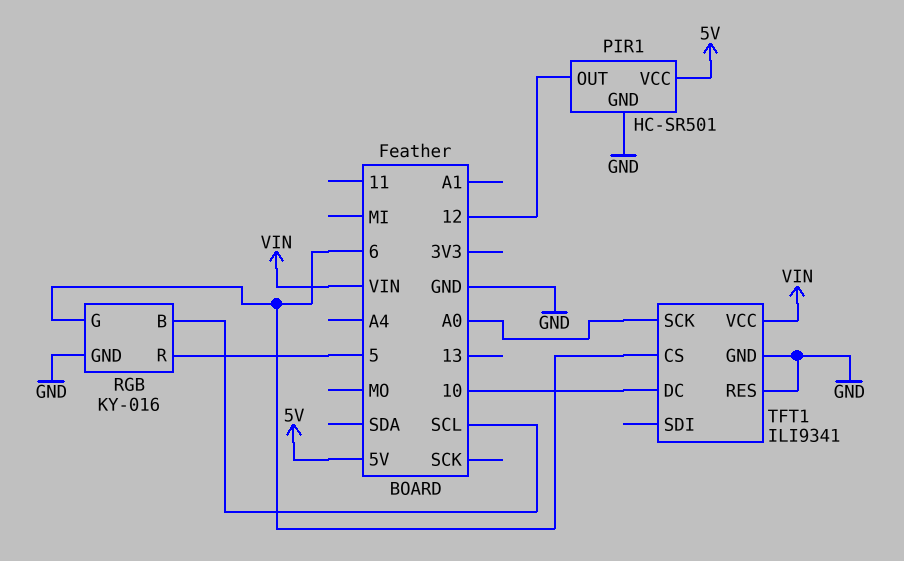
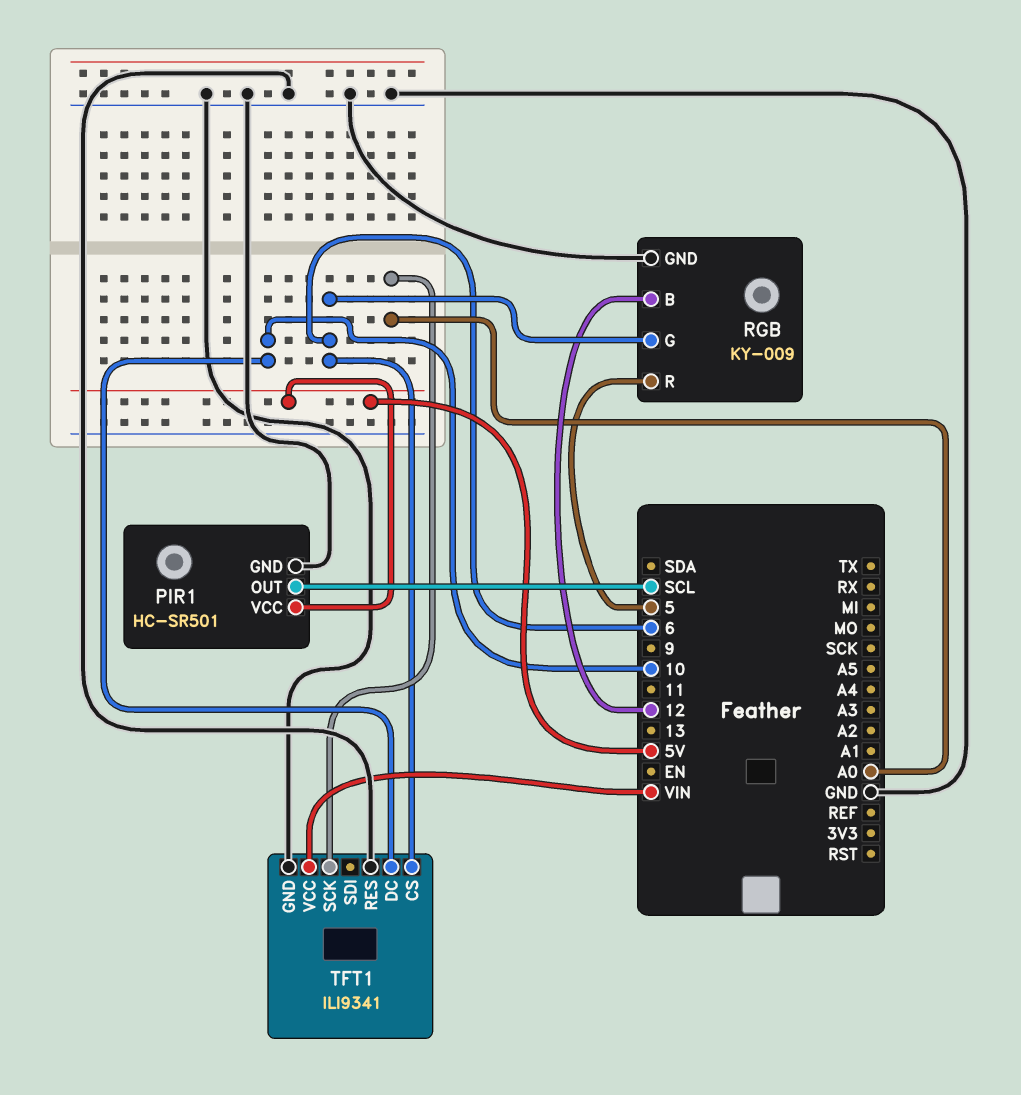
PIR1 pin OUT: 12 -> SCL
RGB: KY-016 -> KY-009
RGB pin B: SCL -> 12

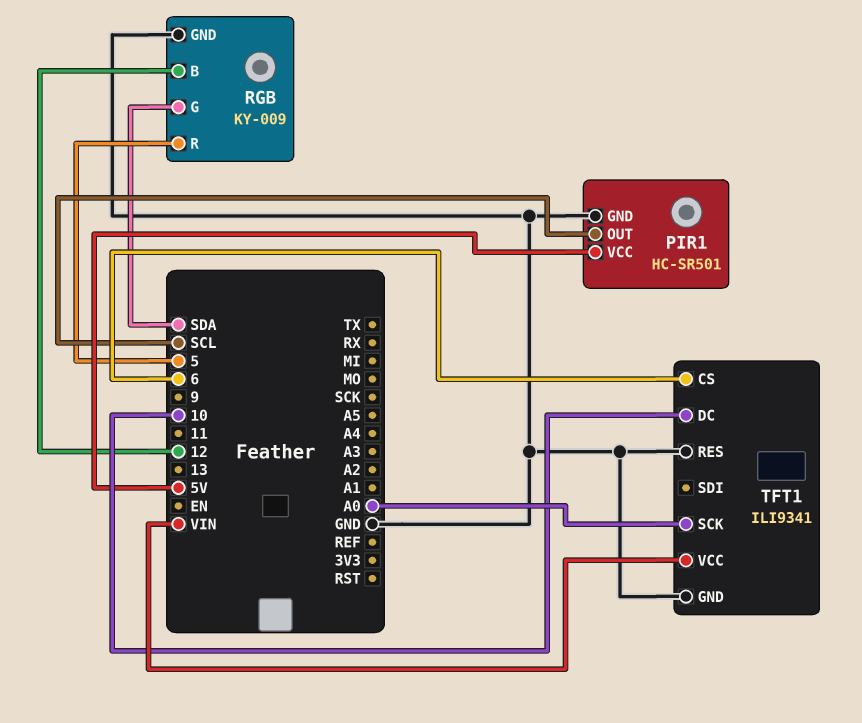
RGB pin G: 6 -> SDA

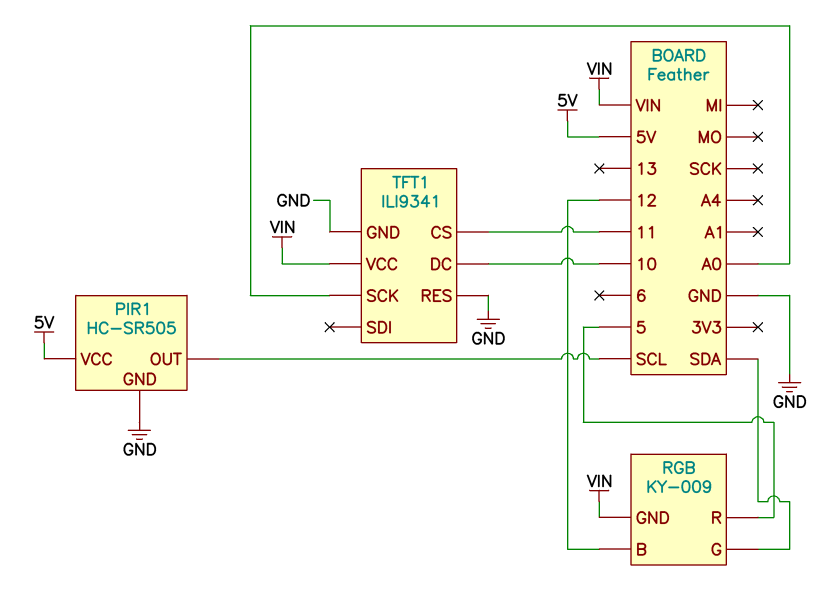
PIR1: HC-SR501 -> HC-SR505
RGB pin GND: GND -> VIN
TFT1 pin CS: 6 -> 11

